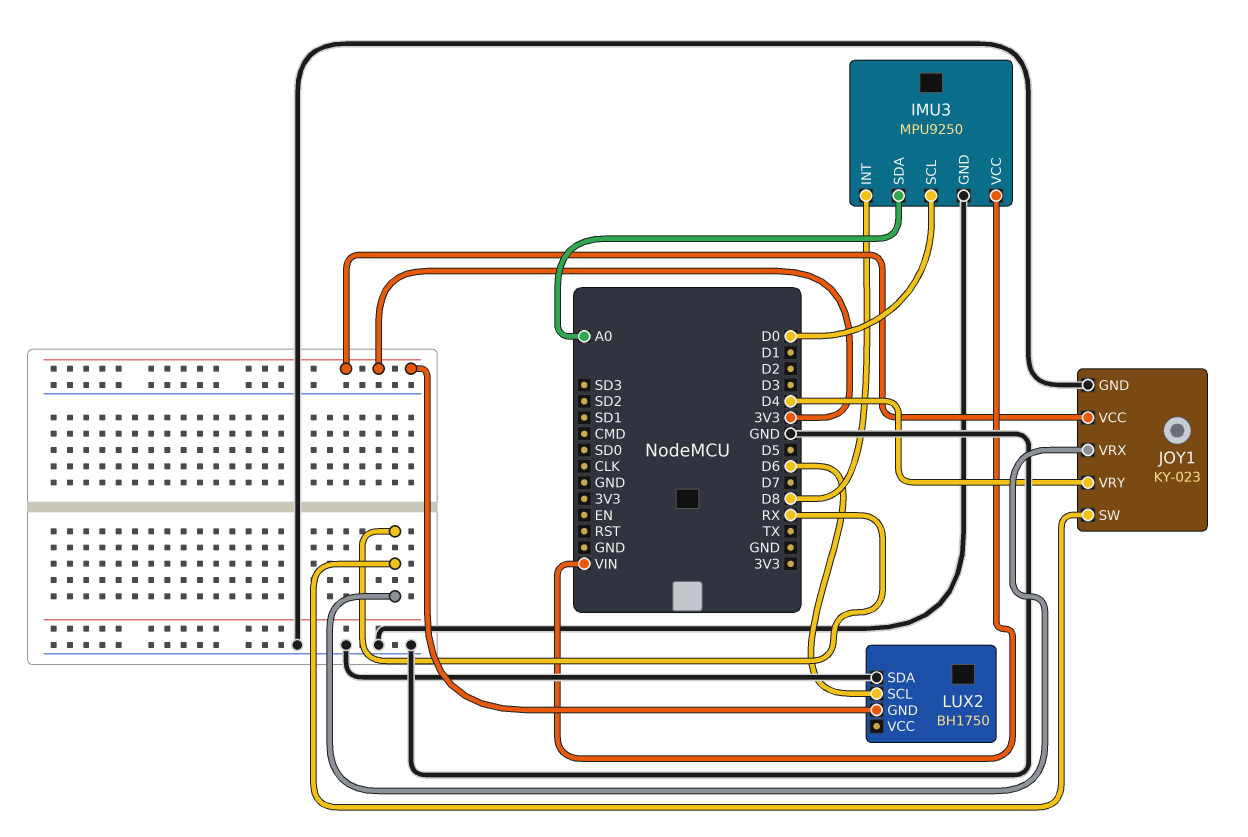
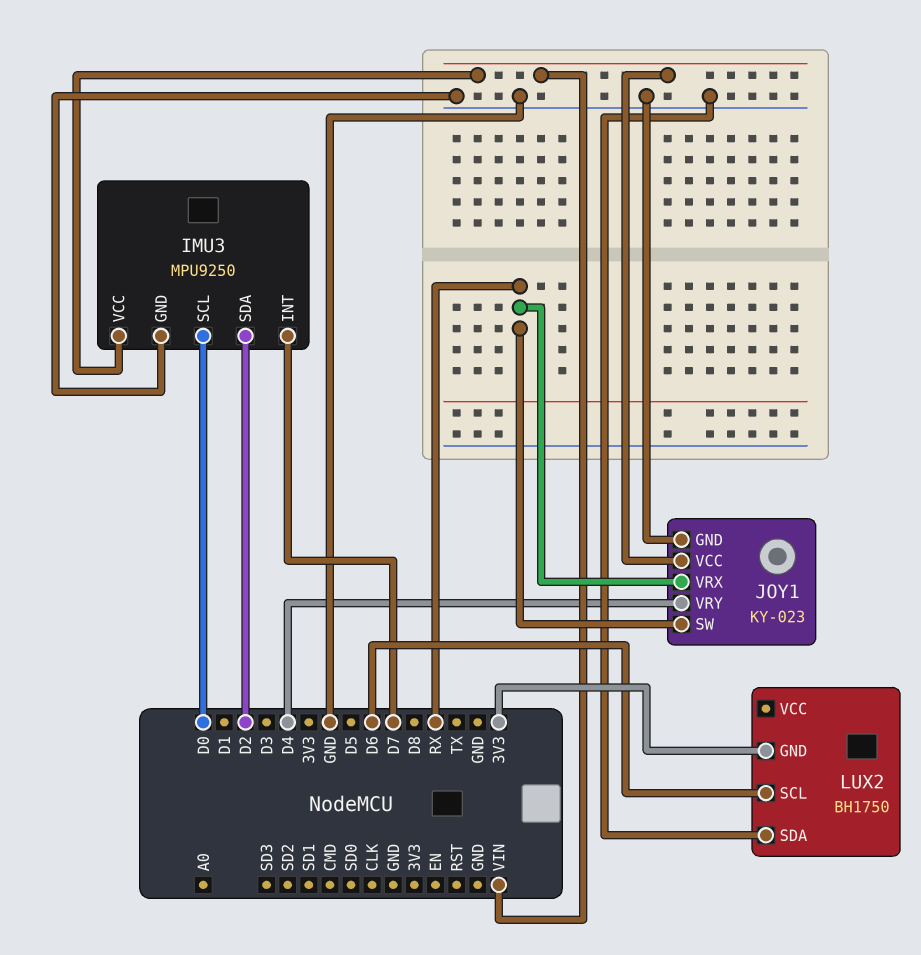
IMU3 pin INT: D8 -> D7
IMU3 pin SDA: A0 -> D2
JOY1 pin VCC: 3V3 -> VIN

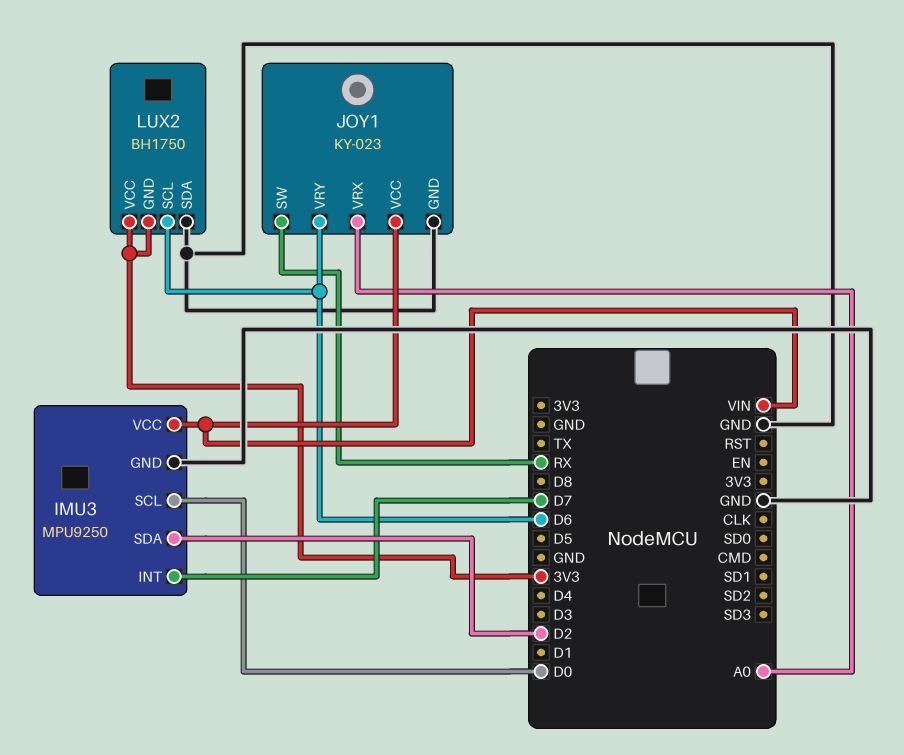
JOY1 pin VRX: RX -> A0
JOY1 pin VRY: D4 -> D6
LUX2 pin VCC: none -> 3V3

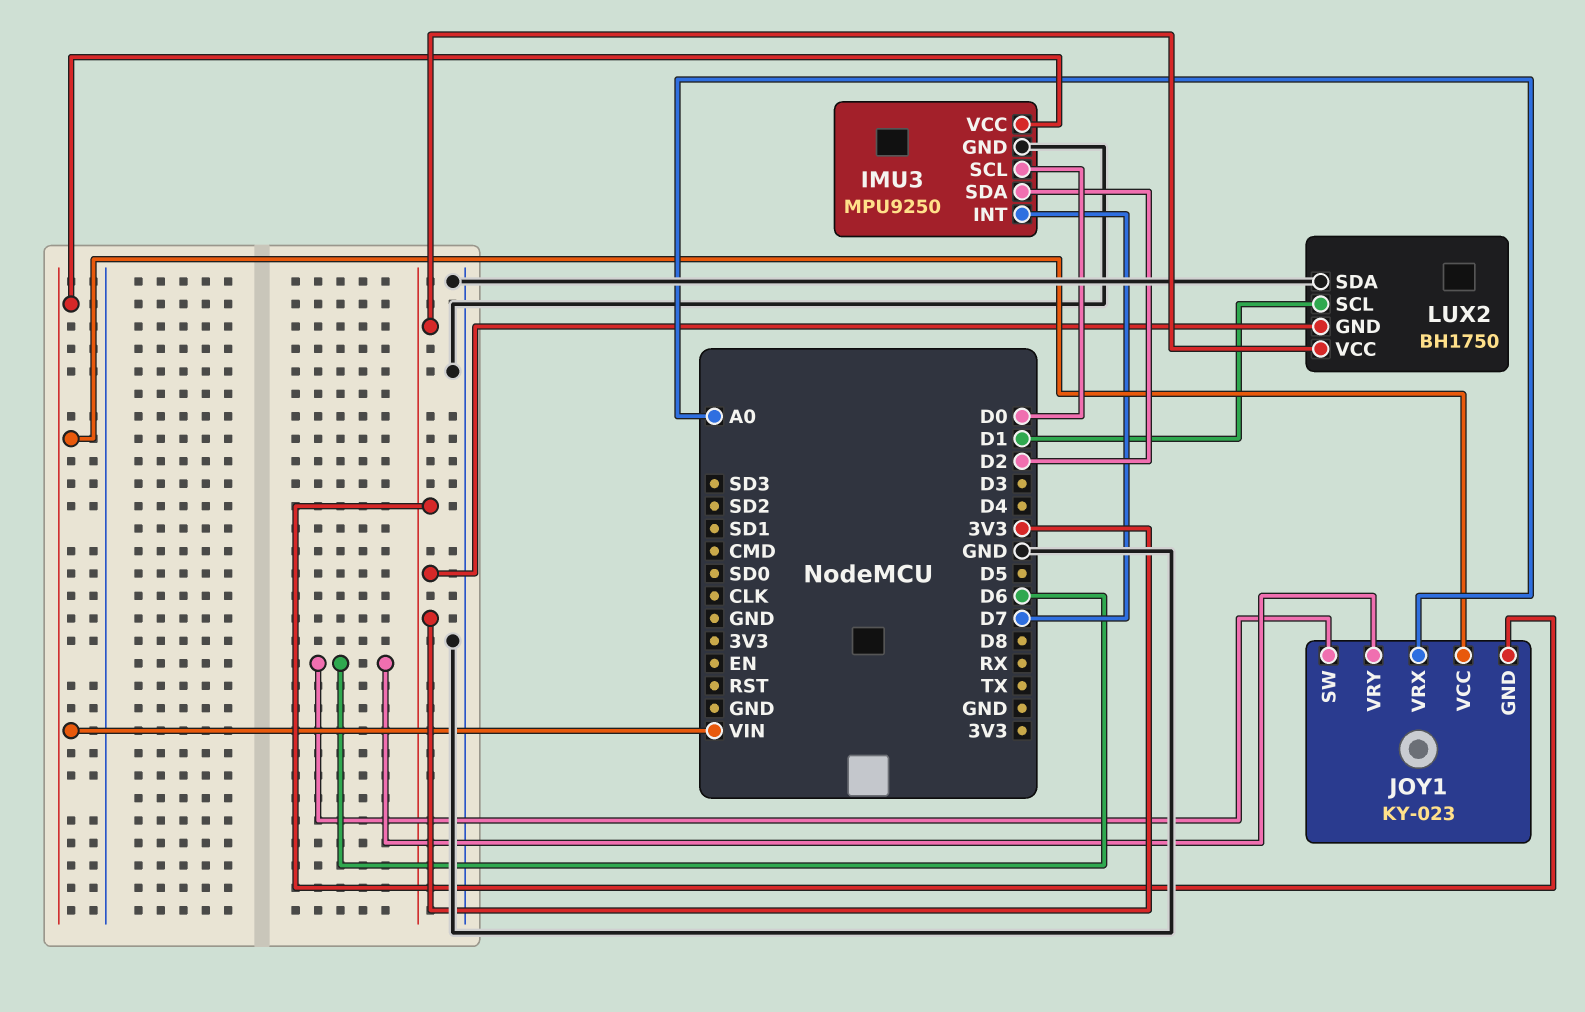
JOY1 pin GND: GND -> 3V3
JOY1 pin SW: RX -> D6
LUX2 pin SCL: D6 -> D1

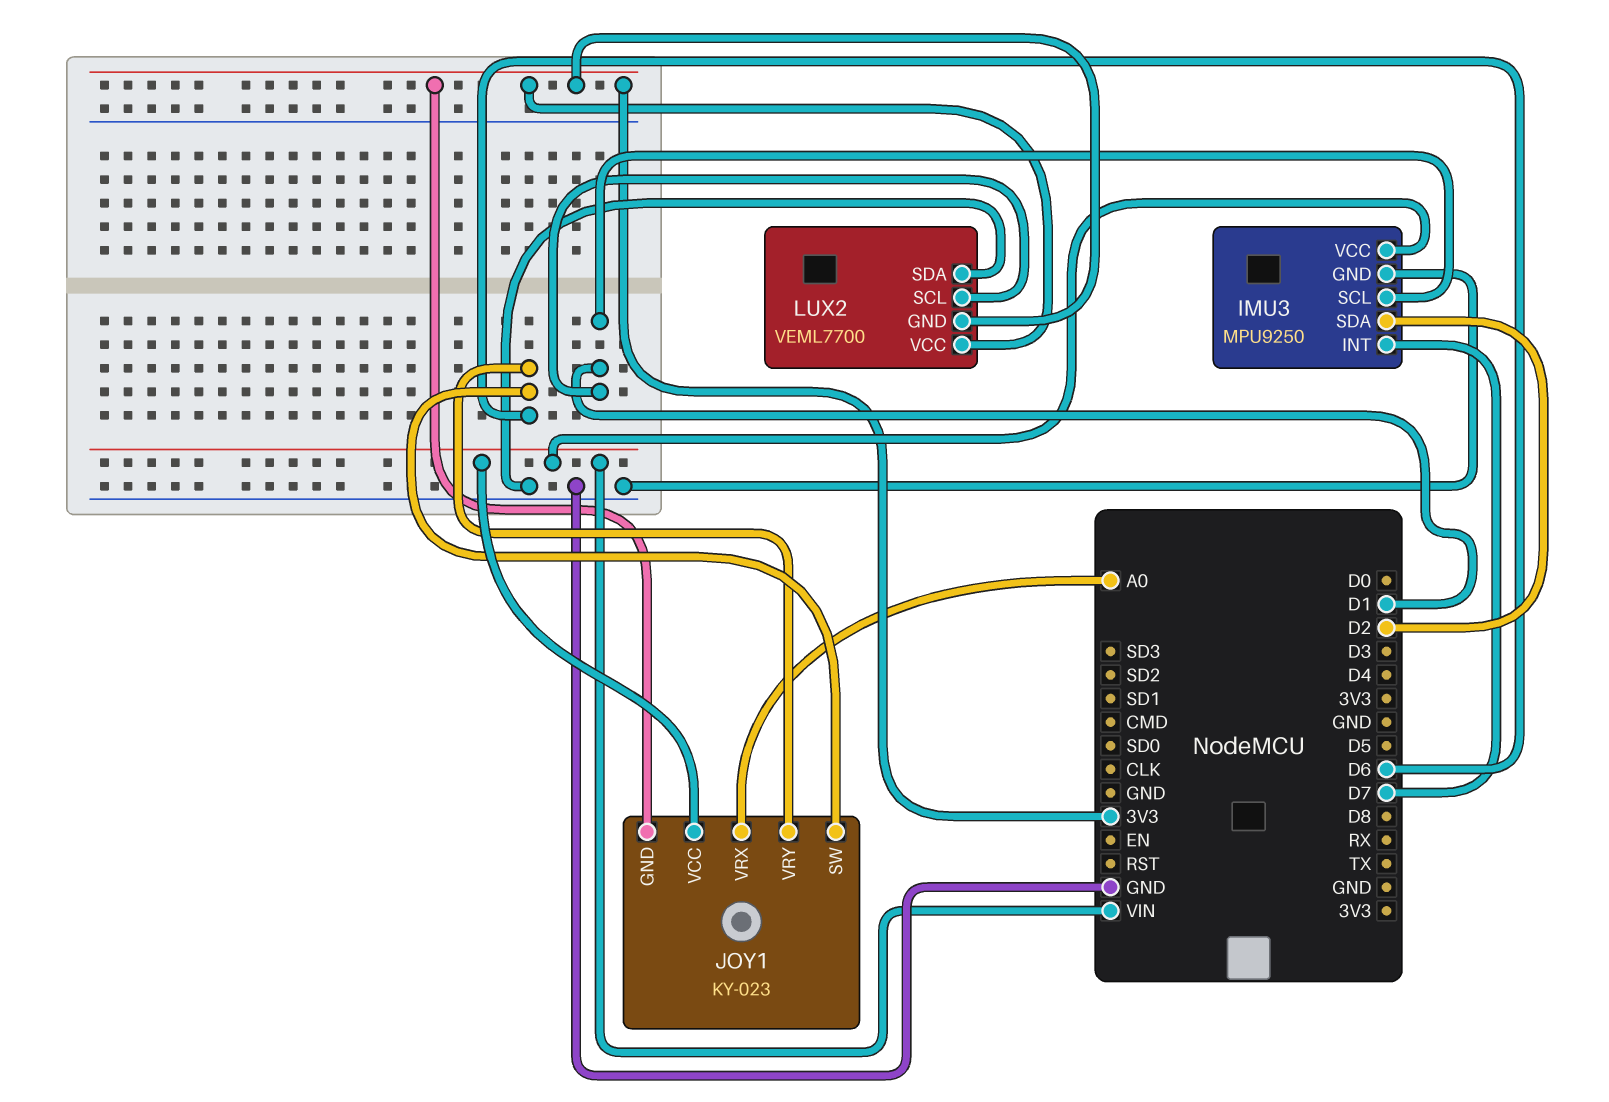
IMU3 pin SCL: D0 -> D1
LUX2: BH1750 -> VEML7700

